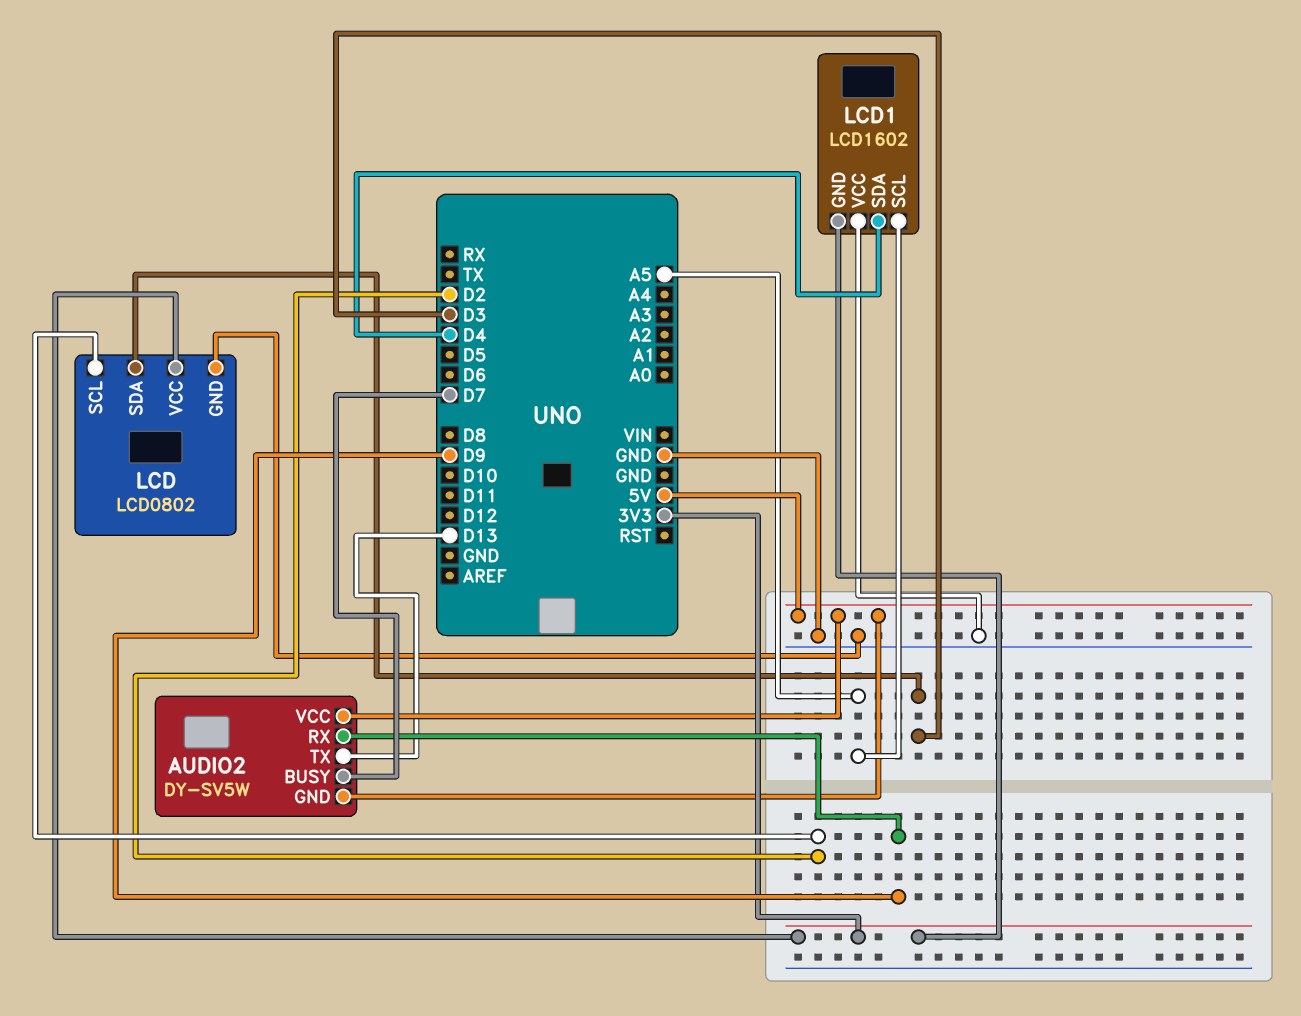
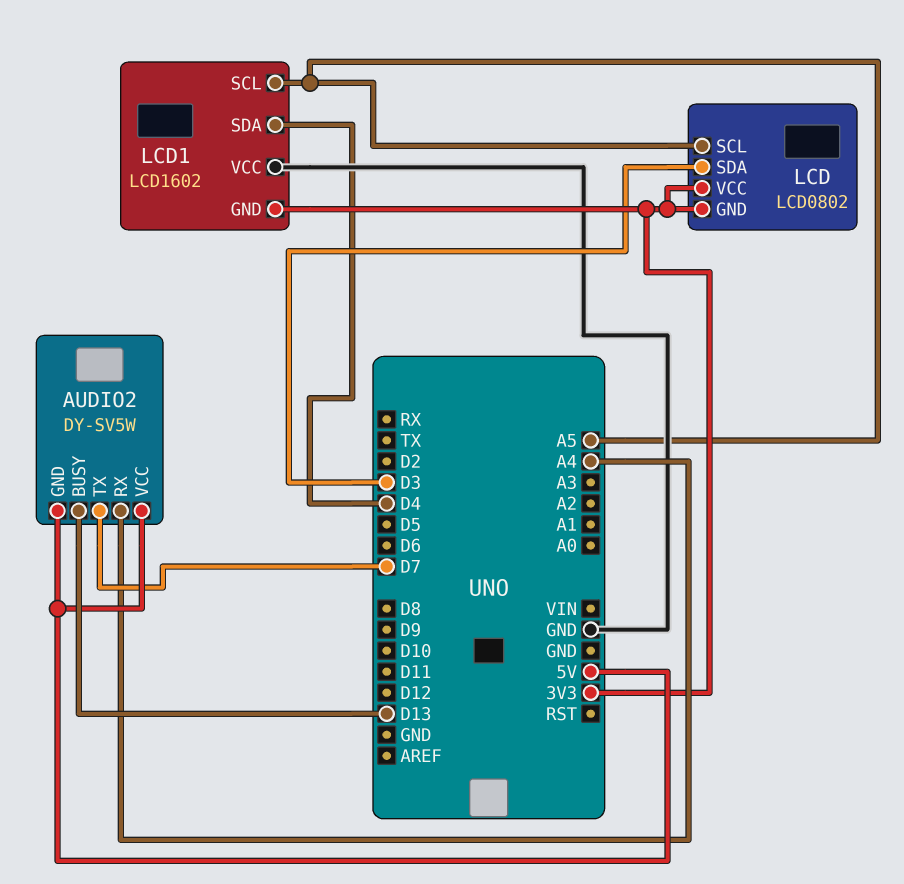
AUDIO2 pin BUSY: D7 -> D13
AUDIO2 pin RX: D9 -> A4
AUDIO2 pin TX: D13 -> D7
LCD pin GND: GND -> 3V3
LCD pin SCL: D2 -> A5

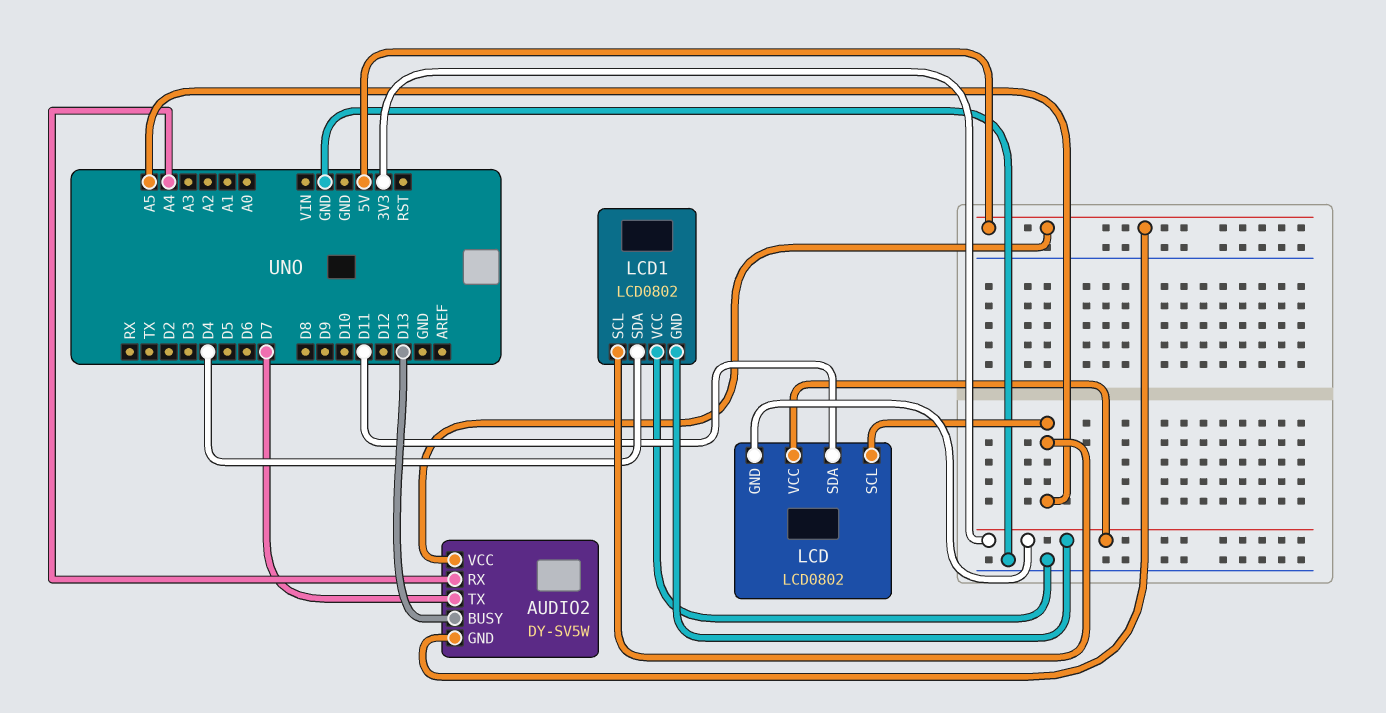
LCD pin SDA: D3 -> D11
LCD1: LCD1602 -> LCD0802

